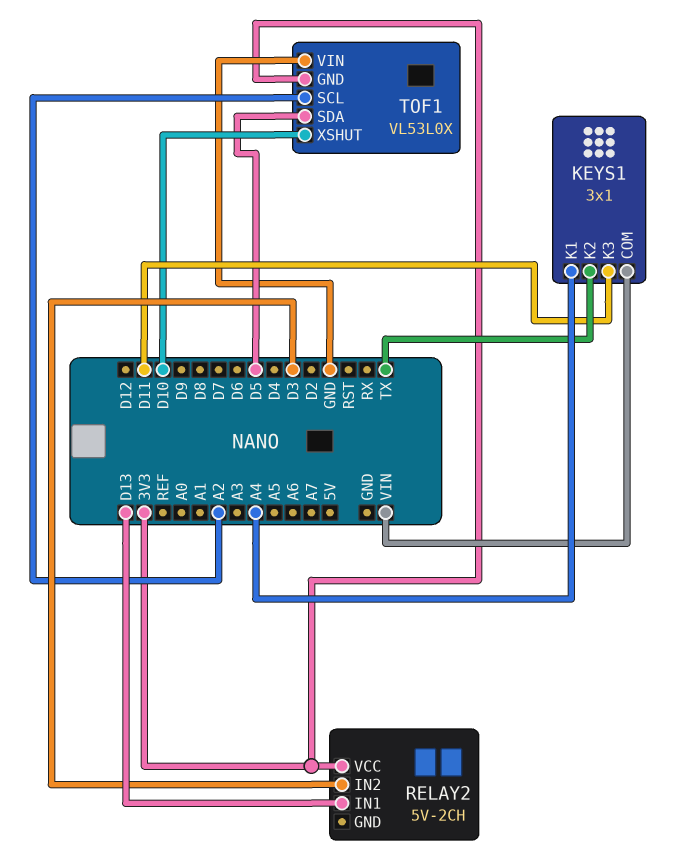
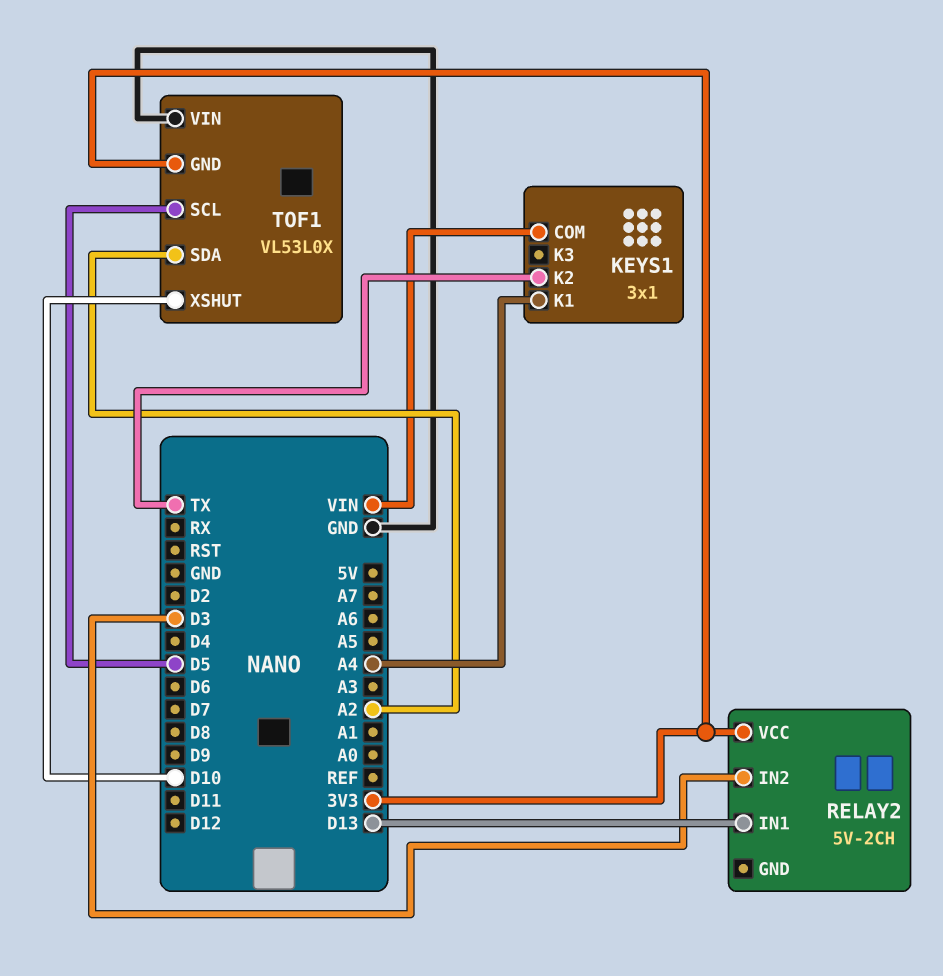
KEYS1 pin K3: D11 -> none
TOF1 pin SCL: A2 -> D5
TOF1 pin SDA: D5 -> A2

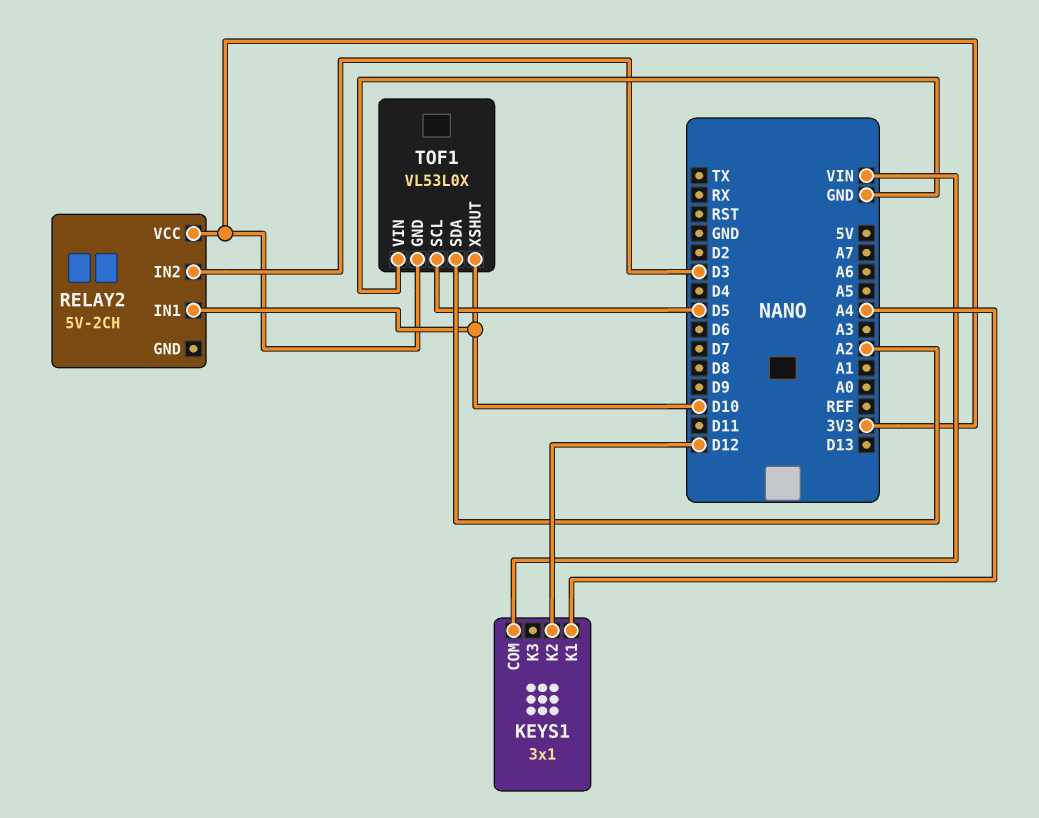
KEYS1 pin K2: TX -> D12
RELAY2 pin IN1: D13 -> D10

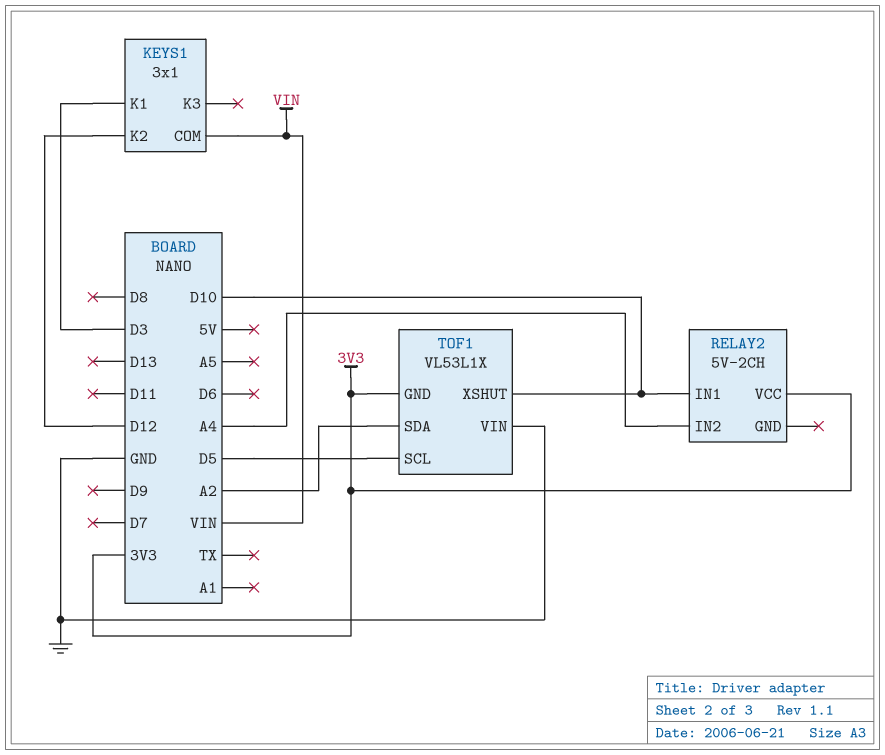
KEYS1 pin K1: A4 -> D3
RELAY2 pin IN2: D3 -> A4
TOF1: VL53L0X -> VL53L1X

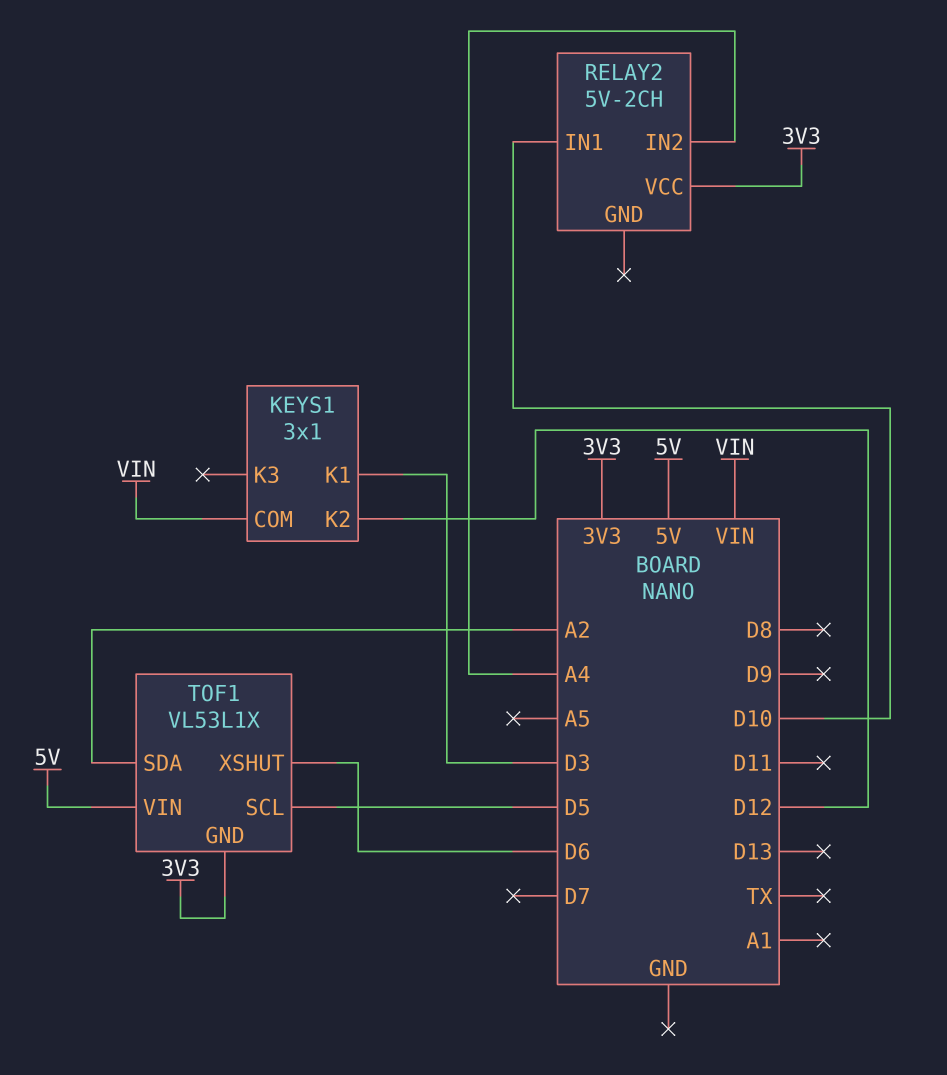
TOF1 pin VIN: GND -> 5V
TOF1 pin XSHUT: D10 -> D6

